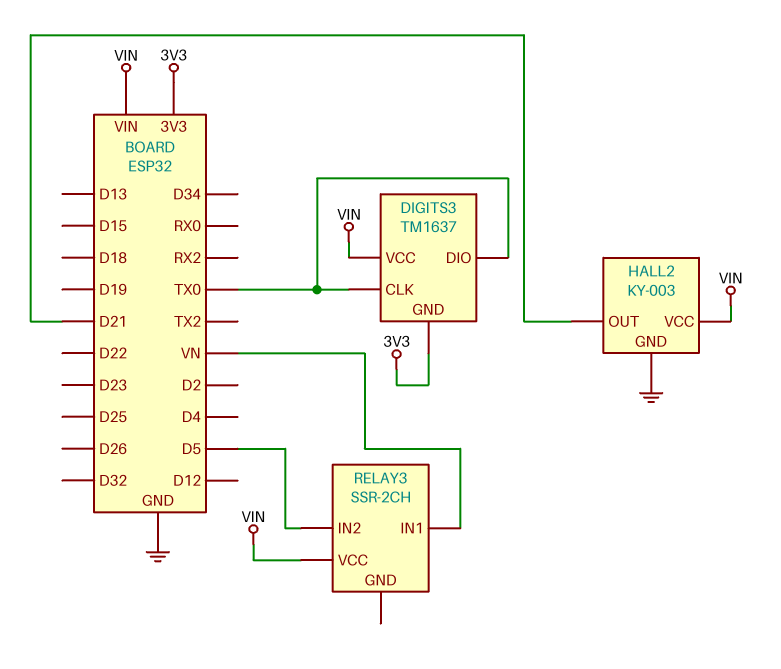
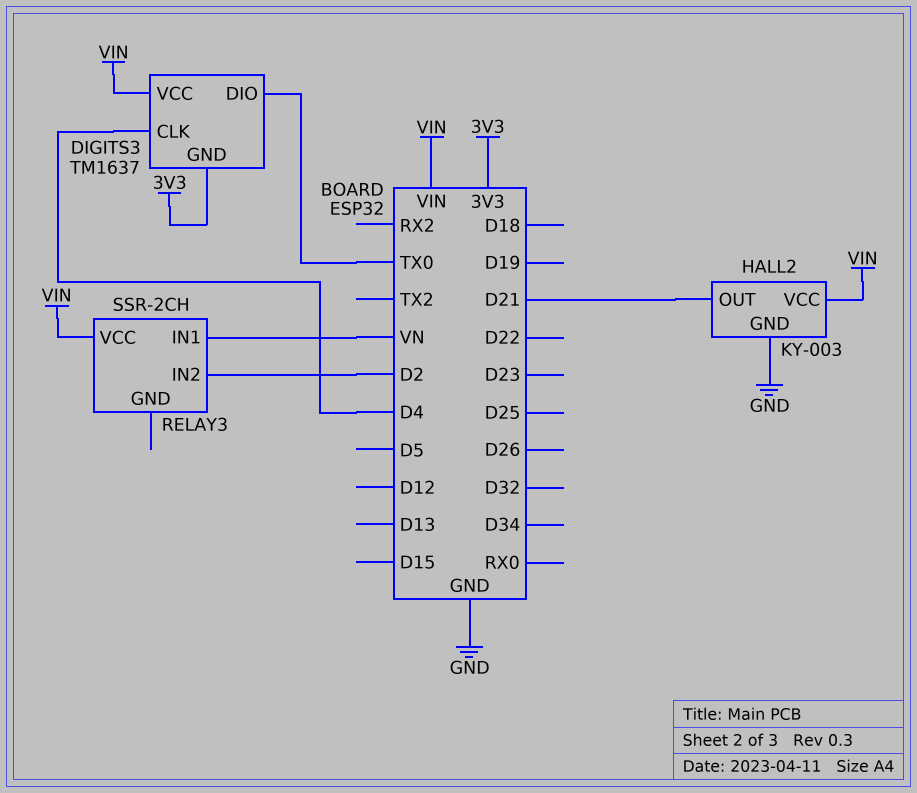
DIGITS3 pin CLK: TX0 -> D4
RELAY3 pin IN2: D5 -> D2

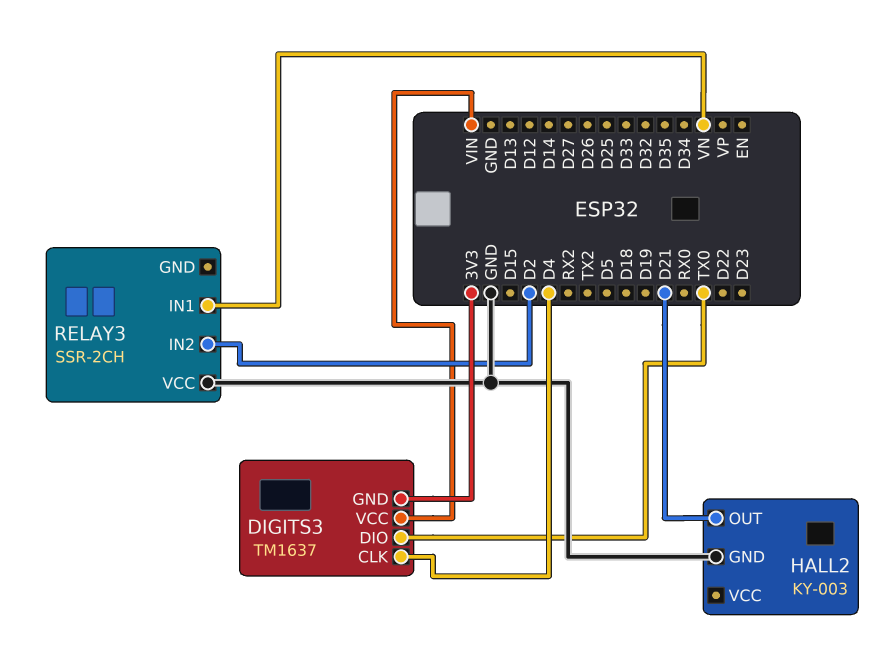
HALL2 pin VCC: VIN -> none
RELAY3 pin VCC: VIN -> GND

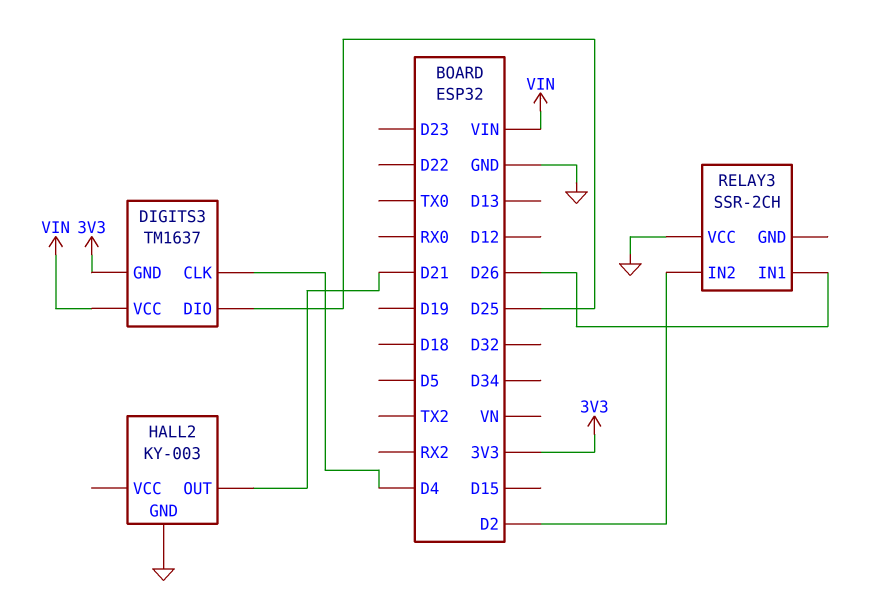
DIGITS3 pin DIO: TX0 -> D25
RELAY3 pin IN1: VN -> D26

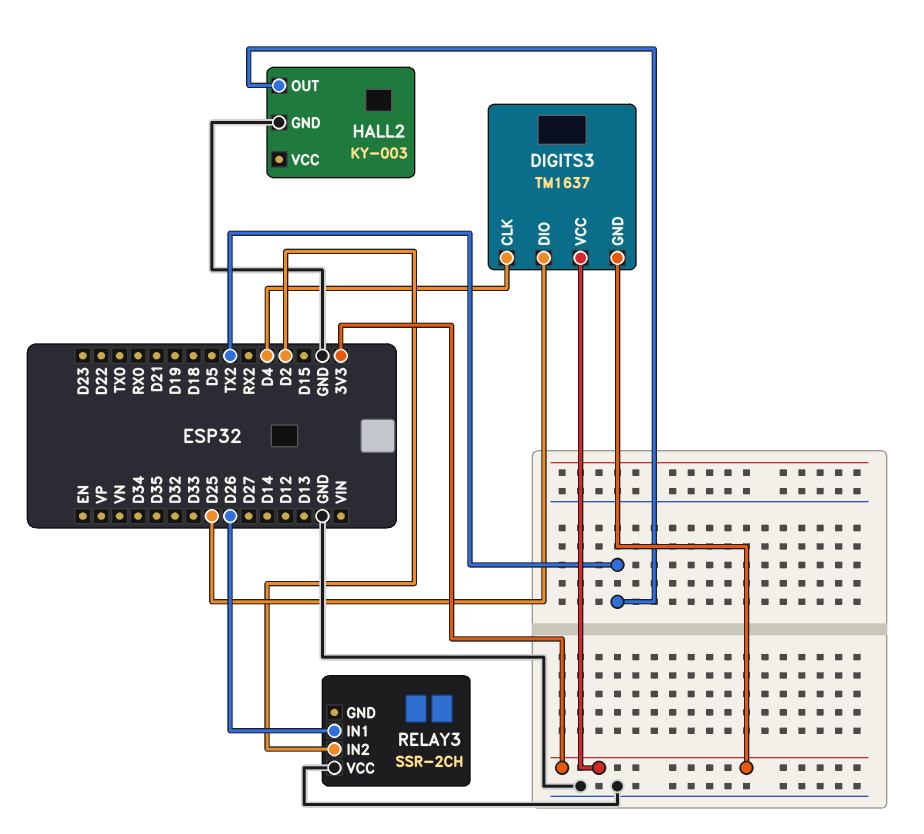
DIGITS3 pin VCC: VIN -> 3V3
HALL2 pin OUT: D21 -> TX2

